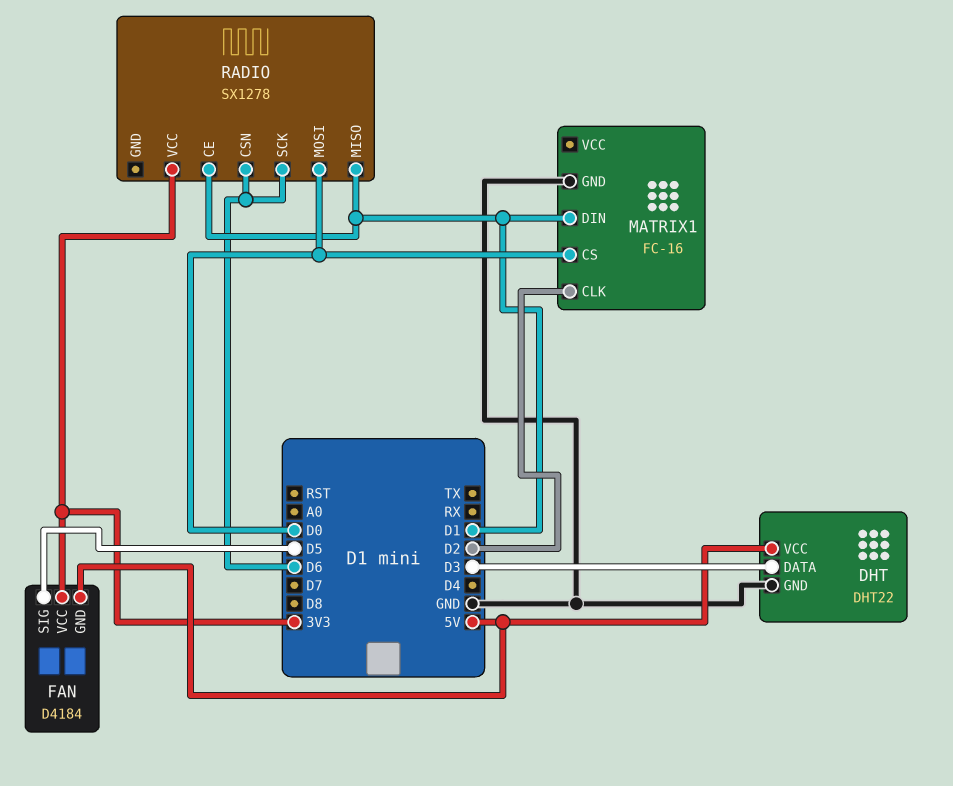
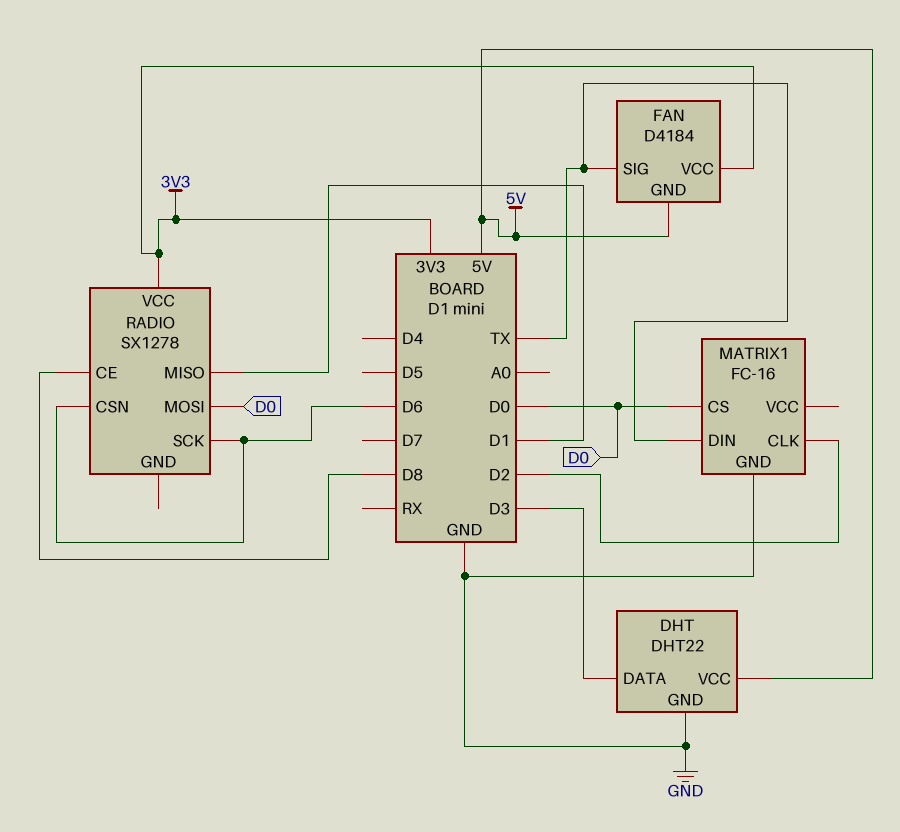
FAN pin SIG: D5 -> TX
MATRIX1 pin DIN: D1 -> TX
RADIO pin CE: D1 -> D8

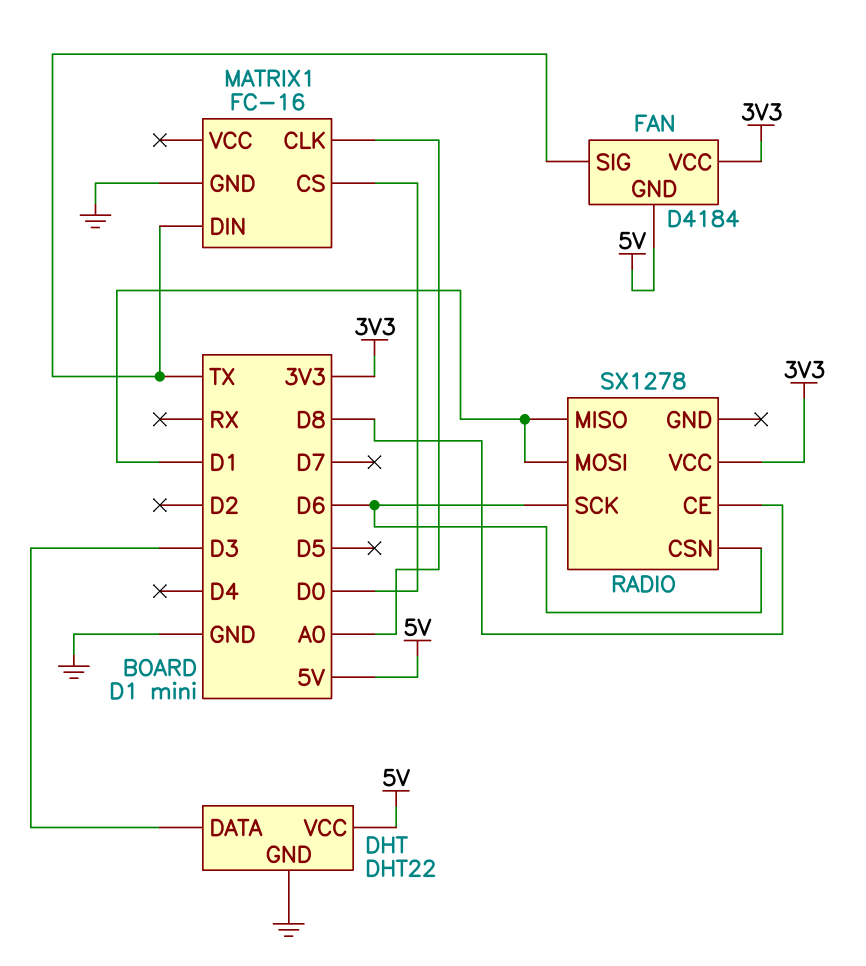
MATRIX1 pin CLK: D2 -> A0
RADIO pin MOSI: D0 -> D1

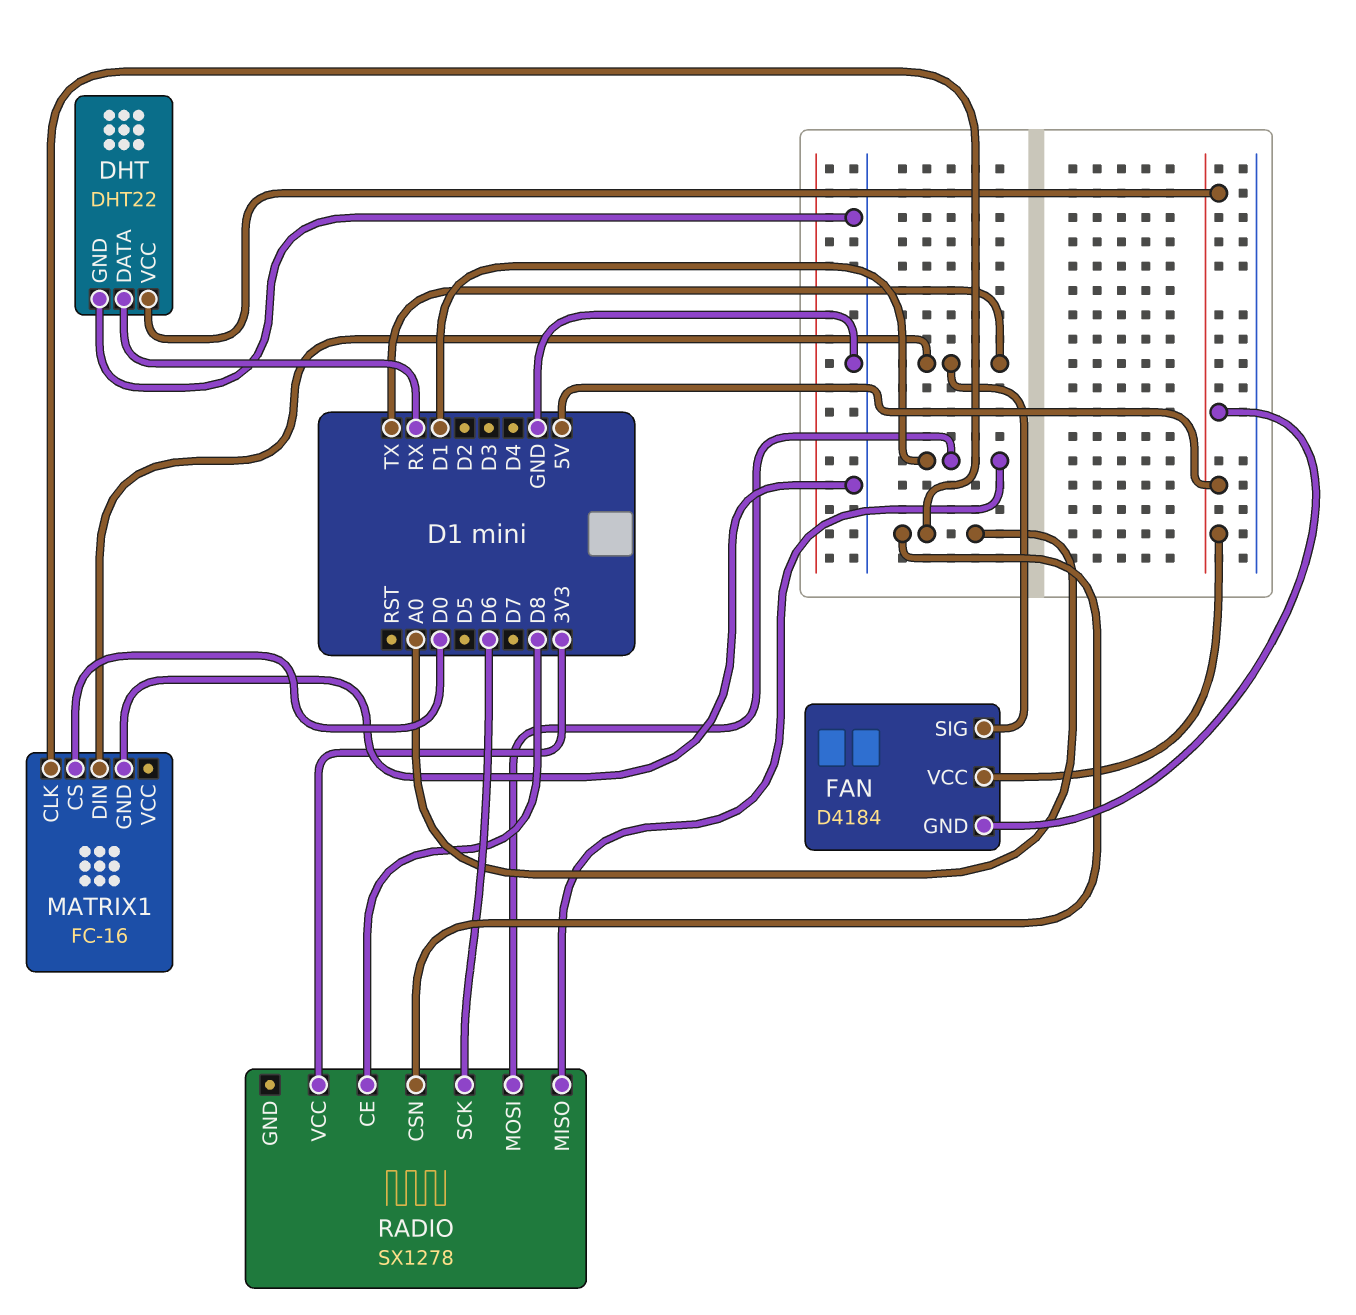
DHT pin DATA: D3 -> RX
FAN pin VCC: 3V3 -> 5V
RADIO pin CSN: D6 -> A0

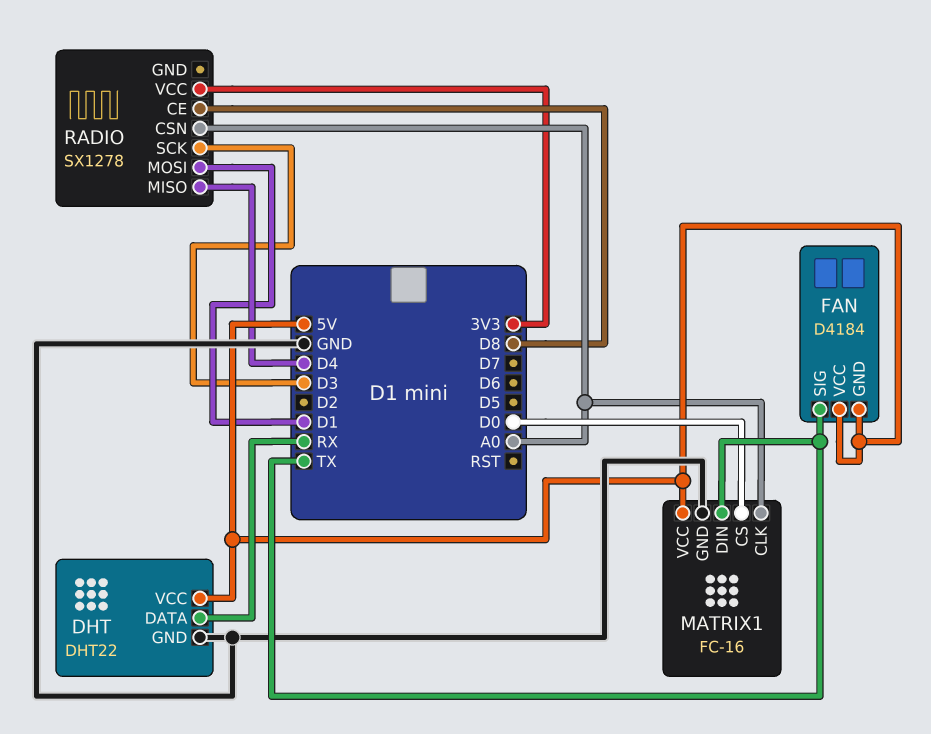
MATRIX1 pin VCC: none -> 5V
RADIO pin MISO: D1 -> D4
RADIO pin SCK: D6 -> D3

